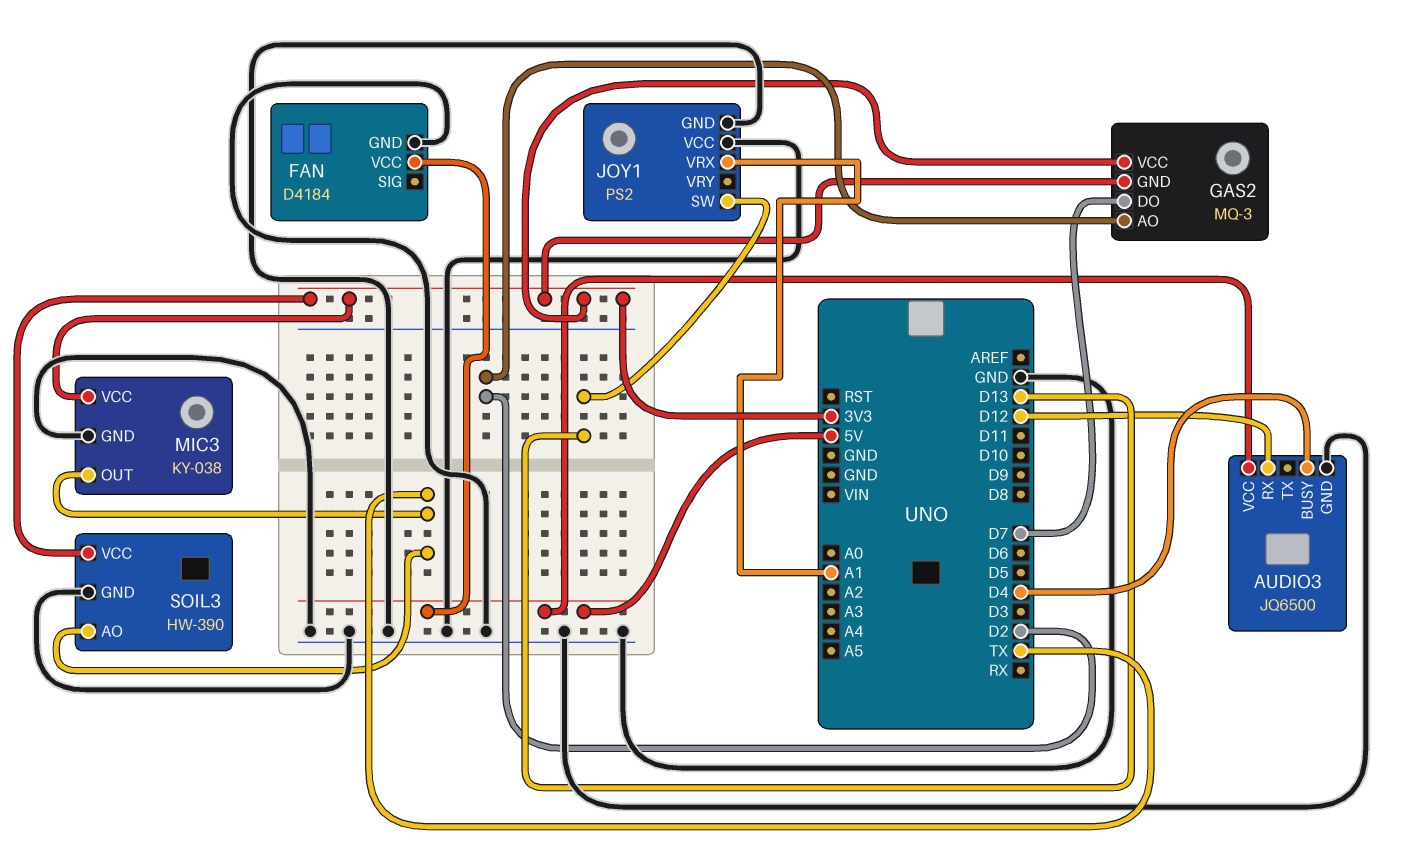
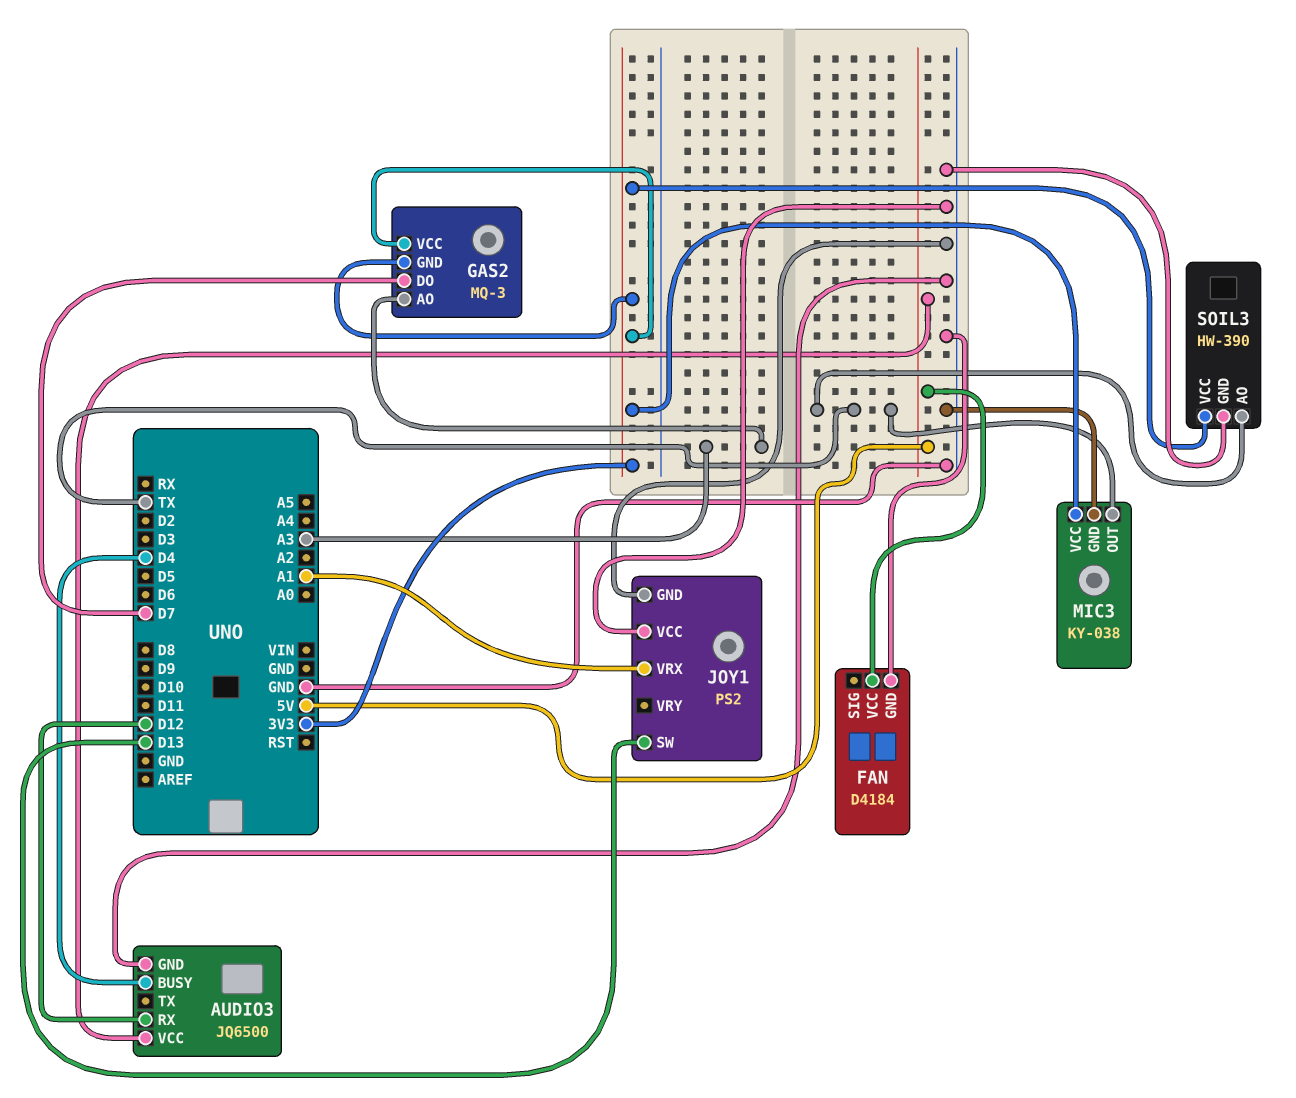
GAS2 pin AO: D2 -> A3

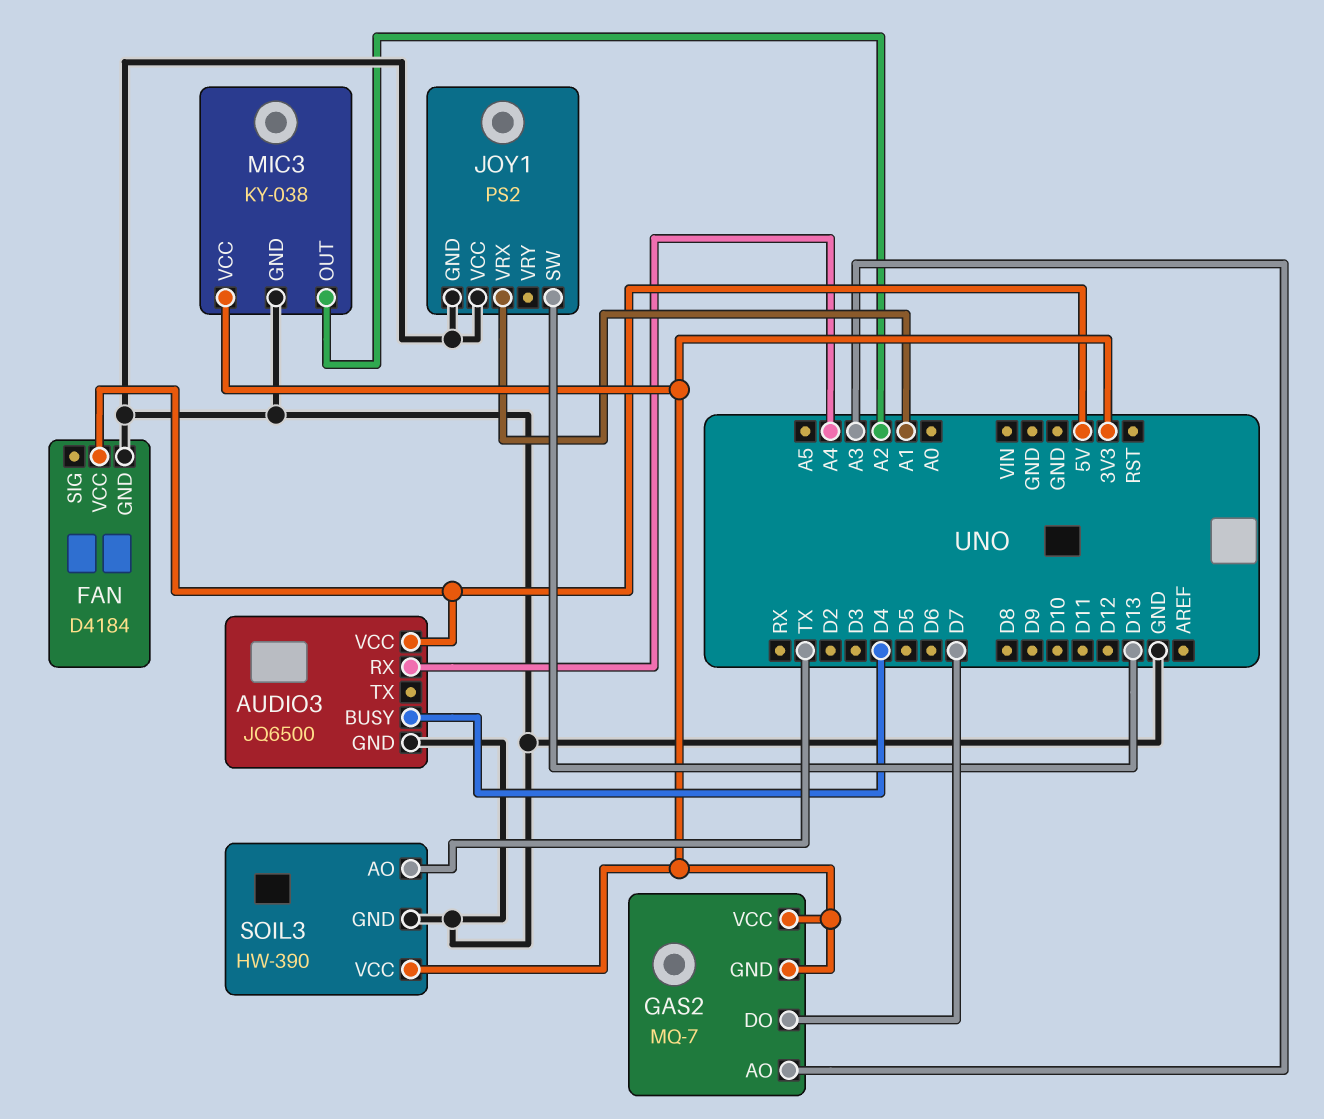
AUDIO3 pin RX: D12 -> A4
GAS2: MQ-3 -> MQ-7
MIC3 pin OUT: TX -> A2

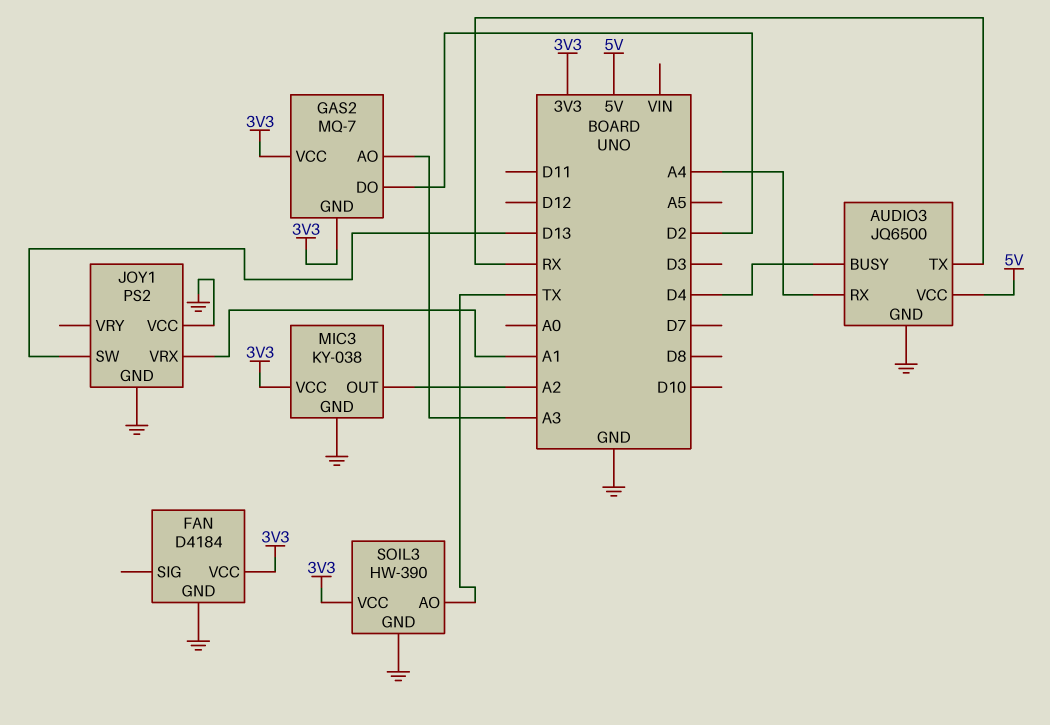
AUDIO3 pin TX: none -> RX
FAN pin VCC: 5V -> 3V3
GAS2 pin DO: D7 -> D2

